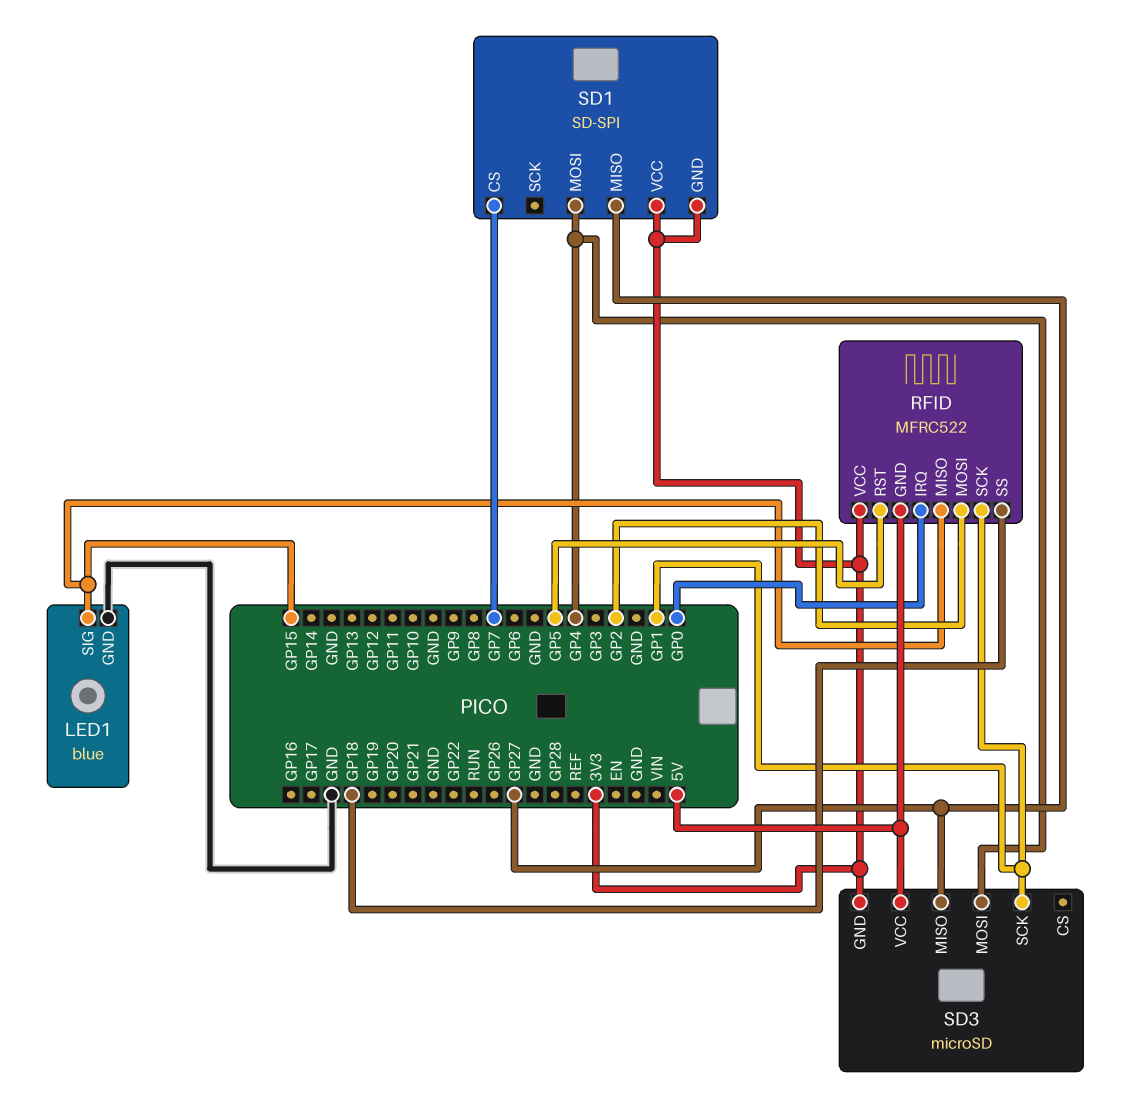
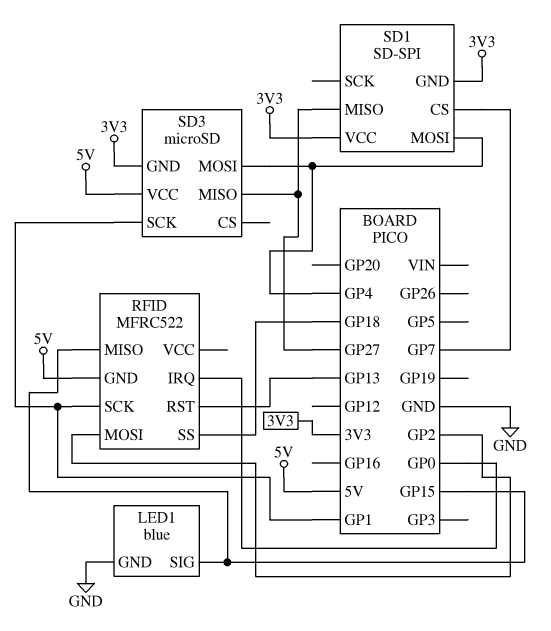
RFID pin RST: GP5 -> GP13
RFID pin VCC: 3V3 -> none

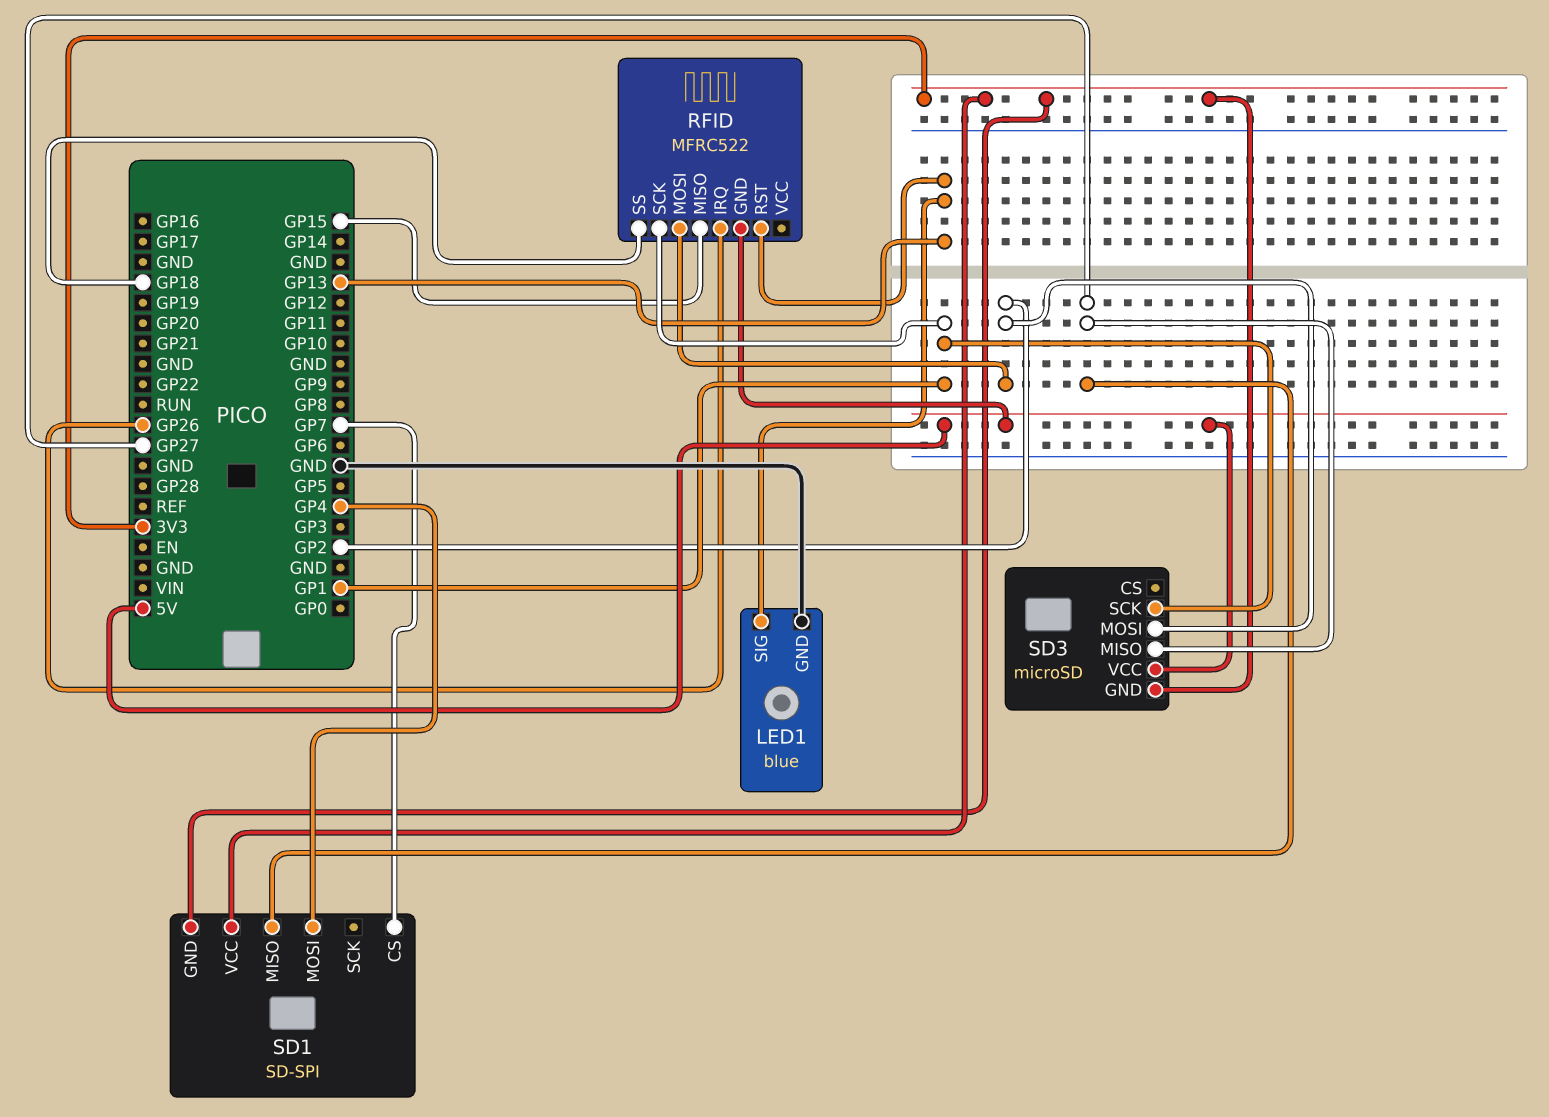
LED1 pin SIG: GP15 -> GP13
RFID pin IRQ: GP0 -> GP26
SD3 pin MOSI: GP4 -> GP2

